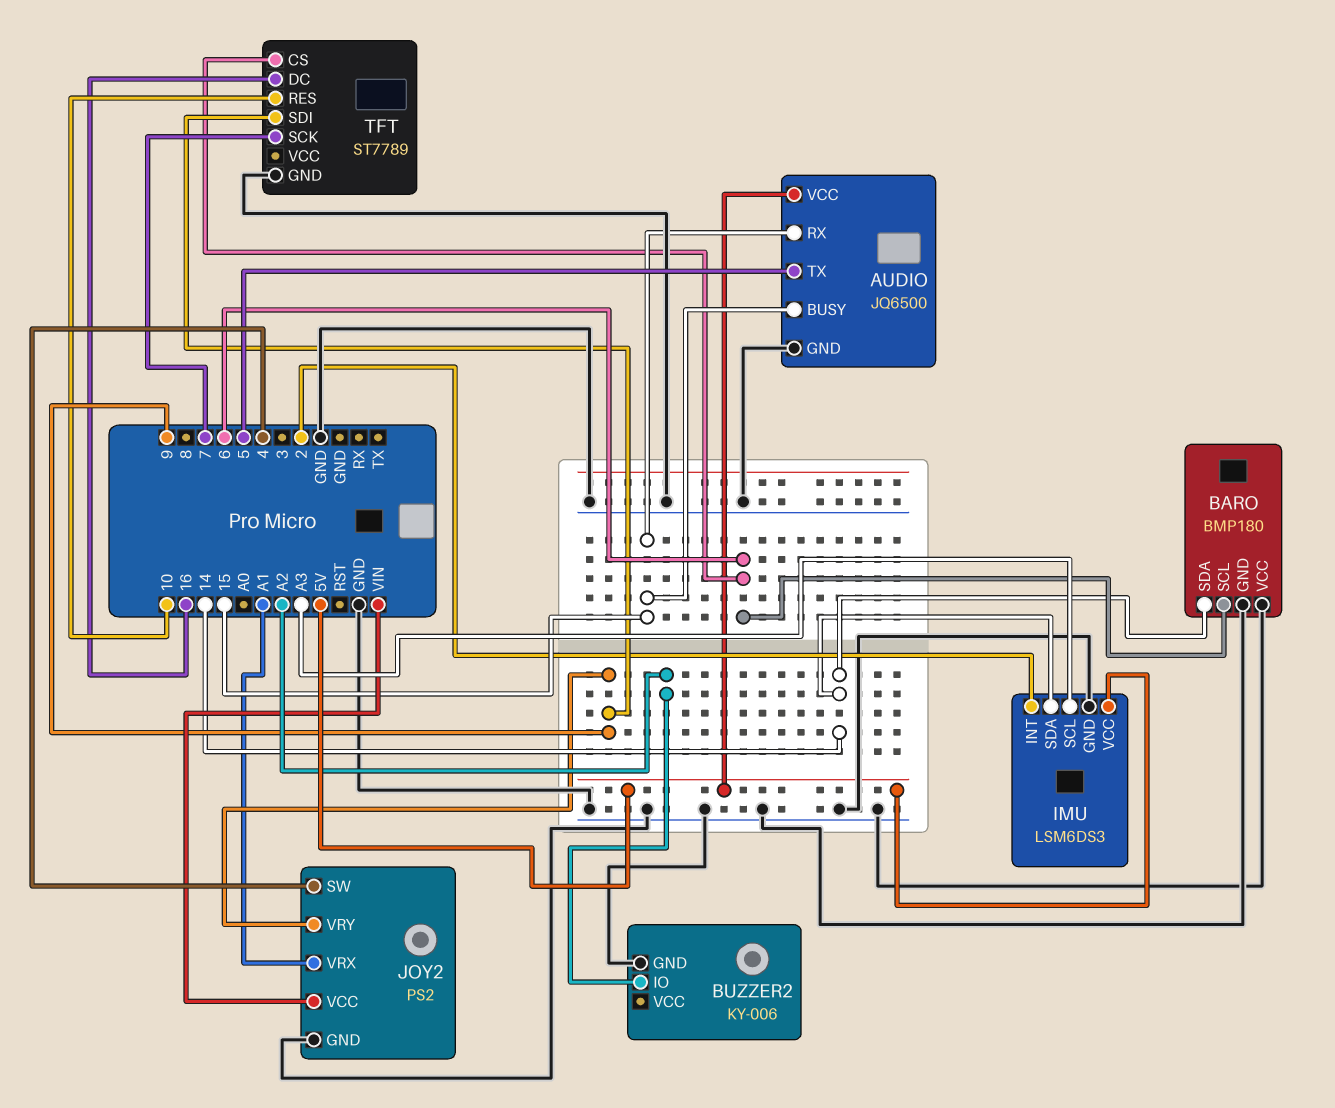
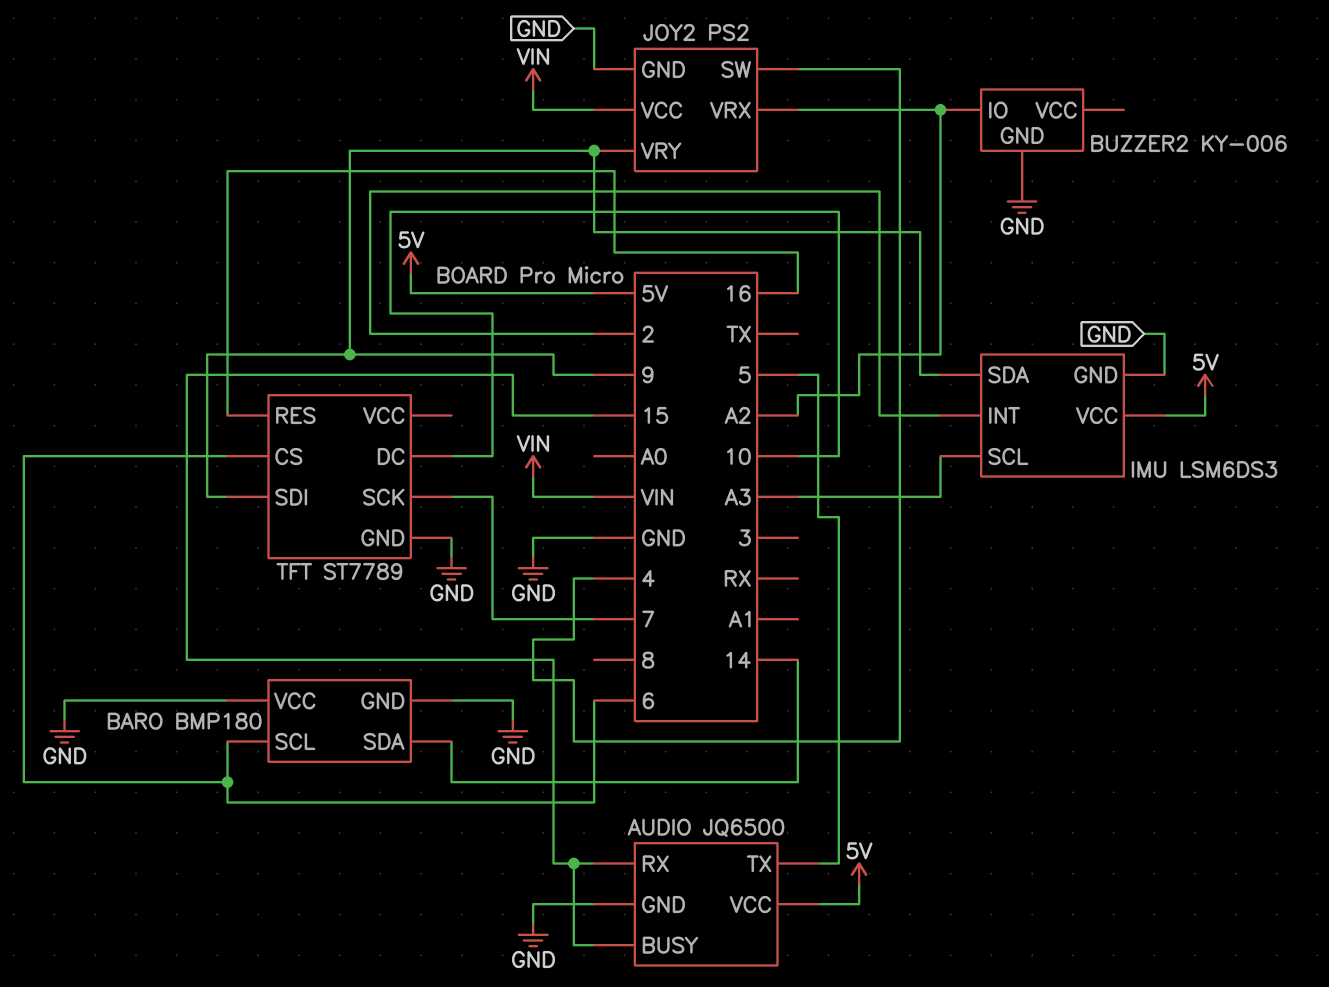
IMU pin SDA: 14 -> 9
JOY2 pin VRX: A1 -> A2
TFT pin DC: 16 -> 10
TFT pin RES: 10 -> 16

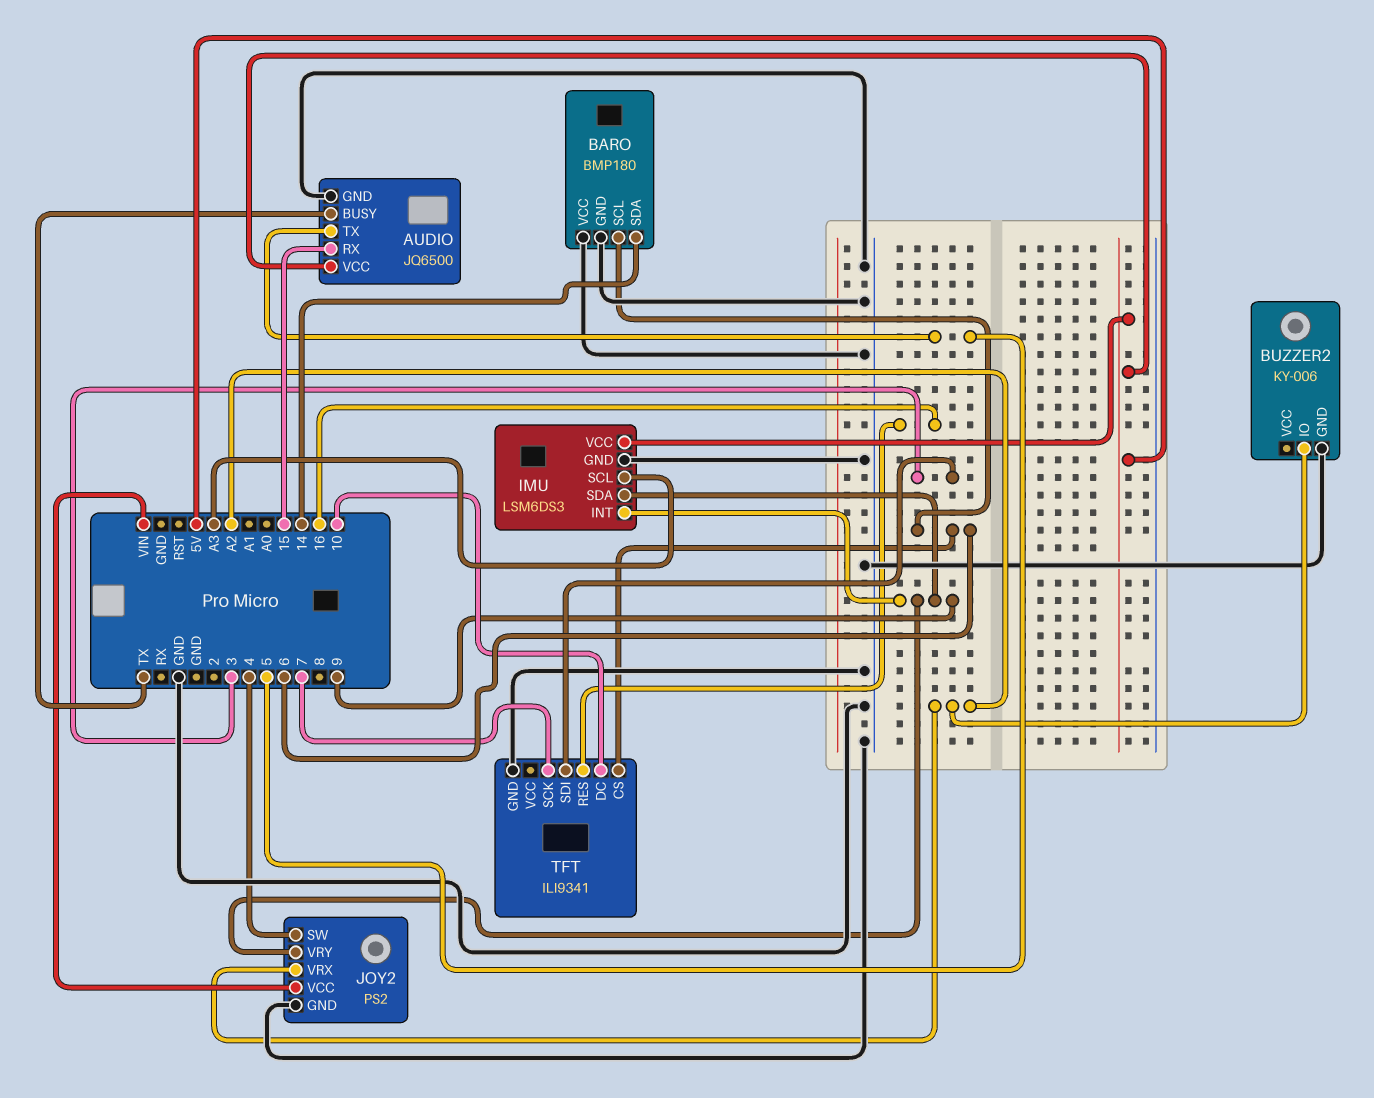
AUDIO pin BUSY: 15 -> TX
IMU pin INT: 2 -> 9
TFT: ST7789 -> ILI9341
TFT pin SDI: 9 -> 3

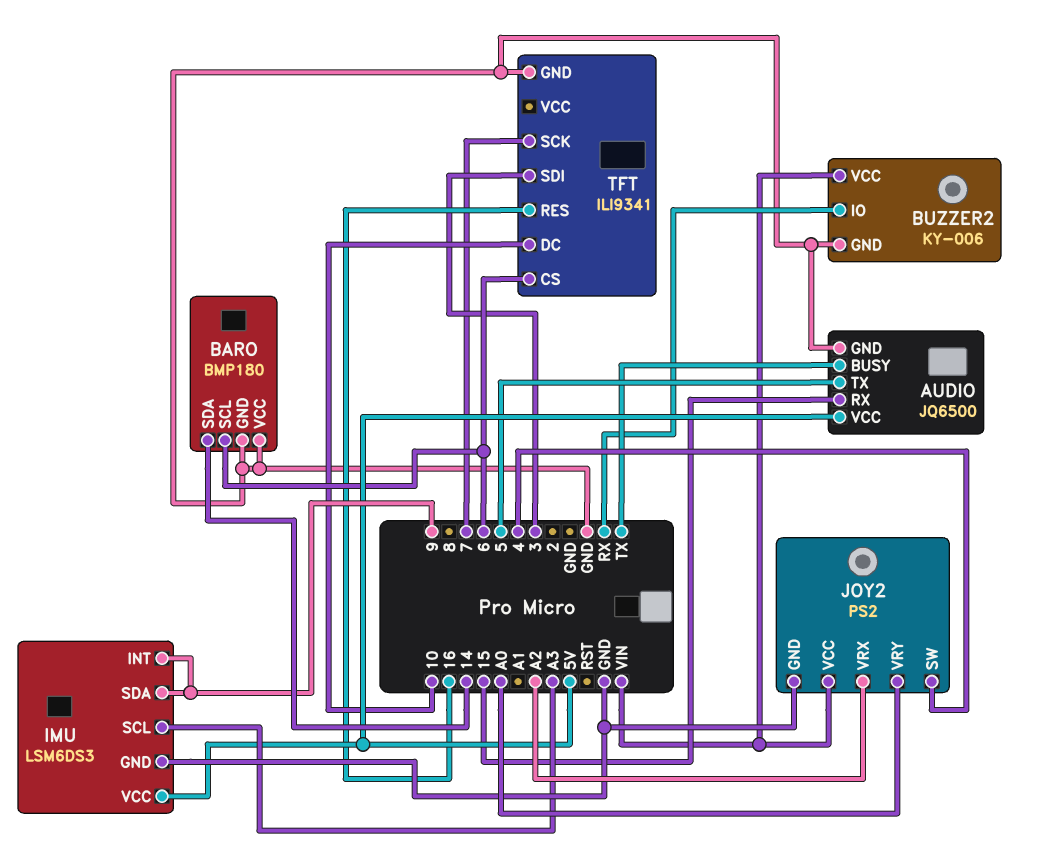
BUZZER2 pin IO: A2 -> RX
BUZZER2 pin VCC: none -> VIN
JOY2 pin VRY: 9 -> A0

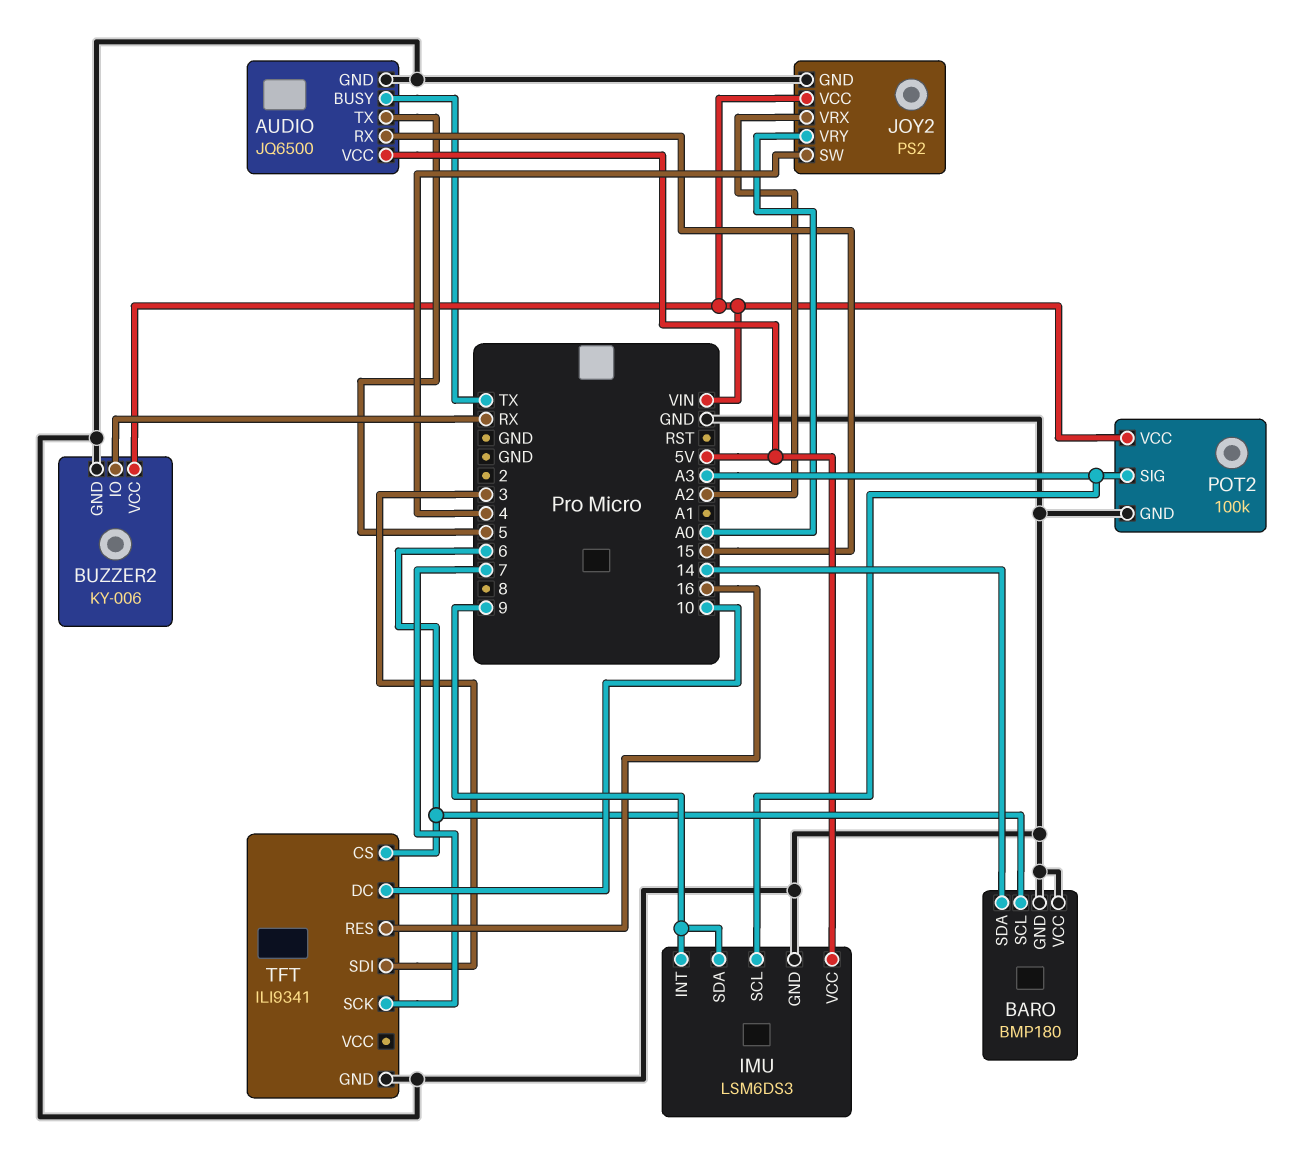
POT2: none -> 100k
POT2 pin GND: none -> GND
POT2 pin SIG: none -> A3
POT2 pin VCC: none -> VIN

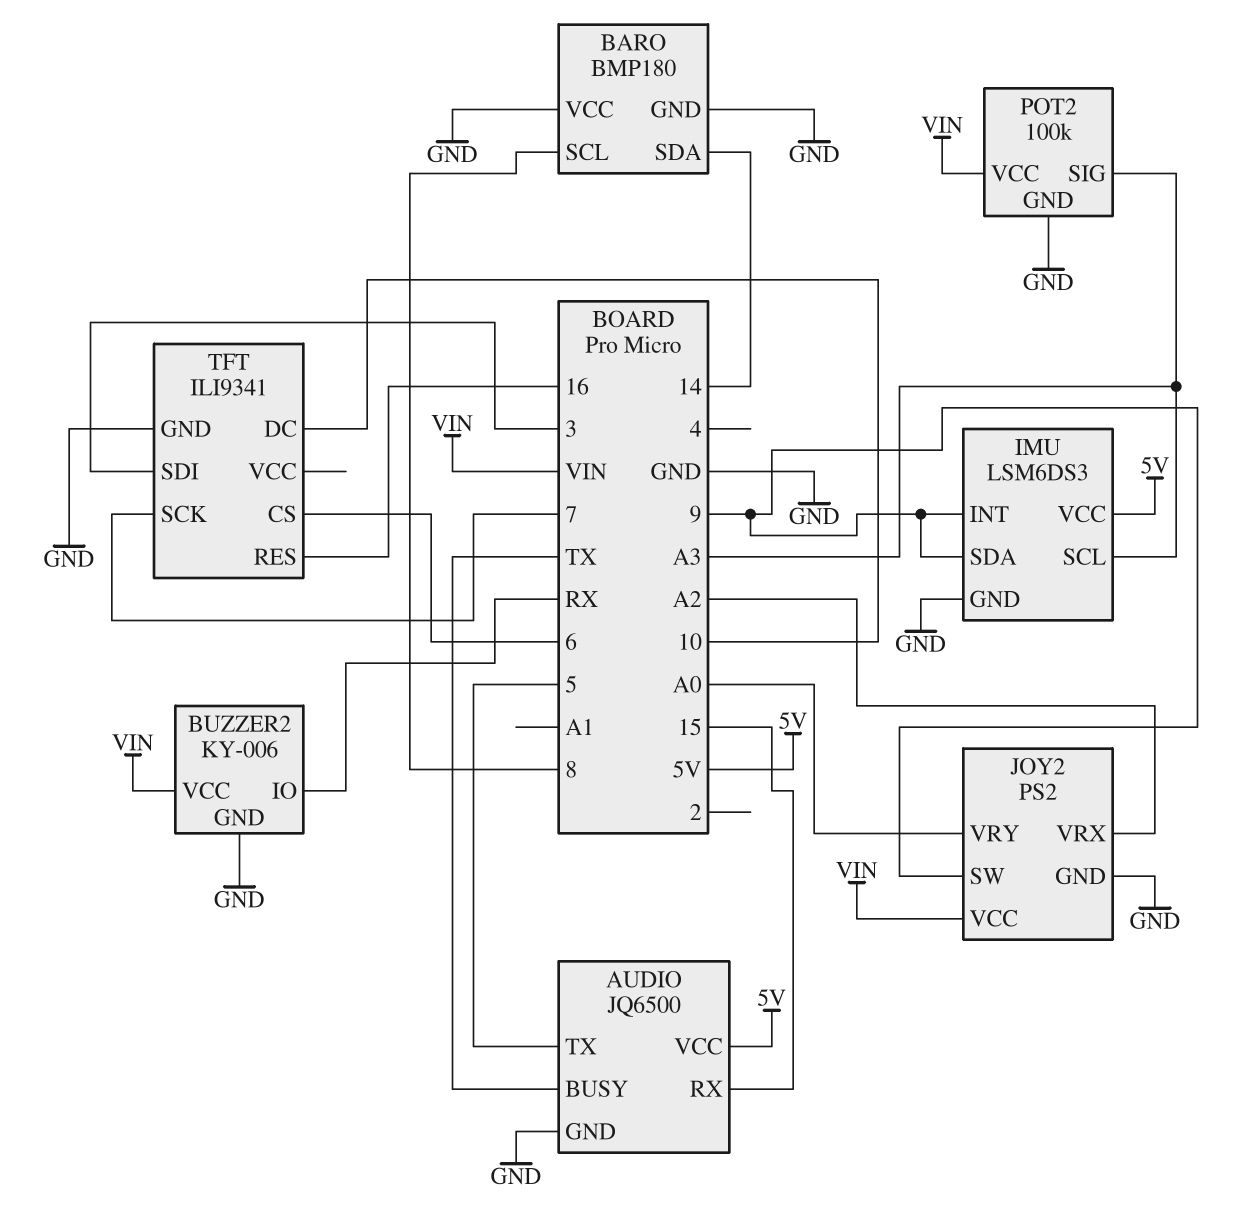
BARO pin SCL: 6 -> 8
JOY2 pin SW: 4 -> 9

